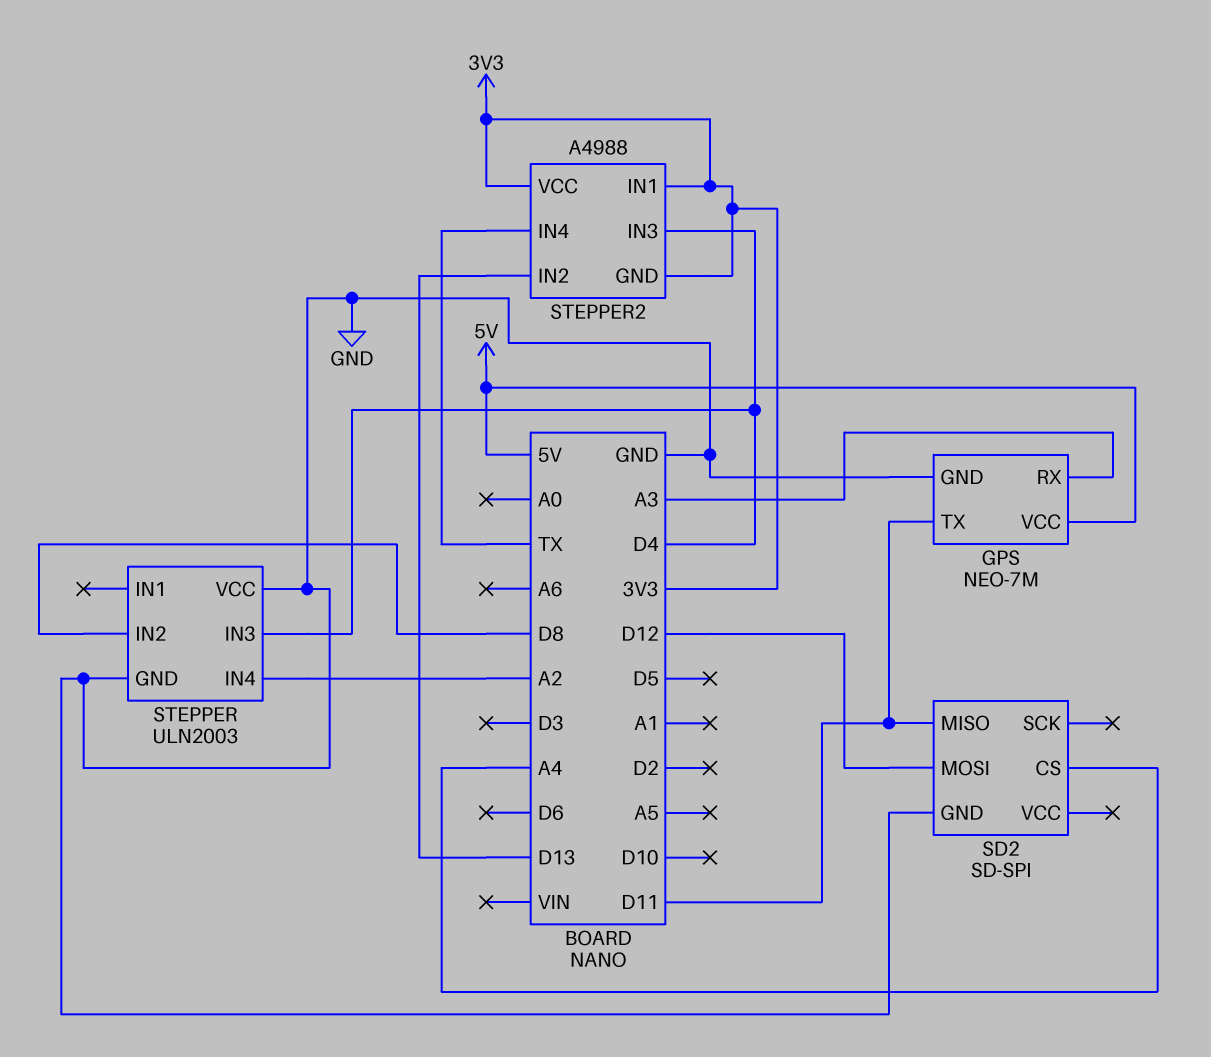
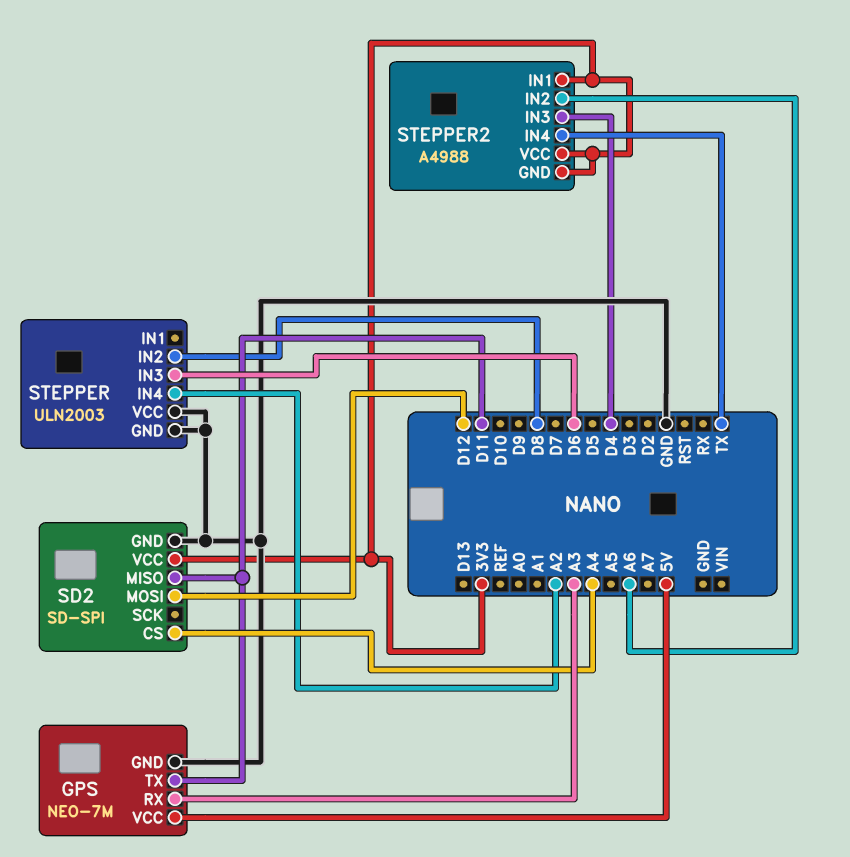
SD2 pin VCC: none -> 3V3
STEPPER pin IN3: D4 -> D6
STEPPER2 pin IN2: D13 -> A6

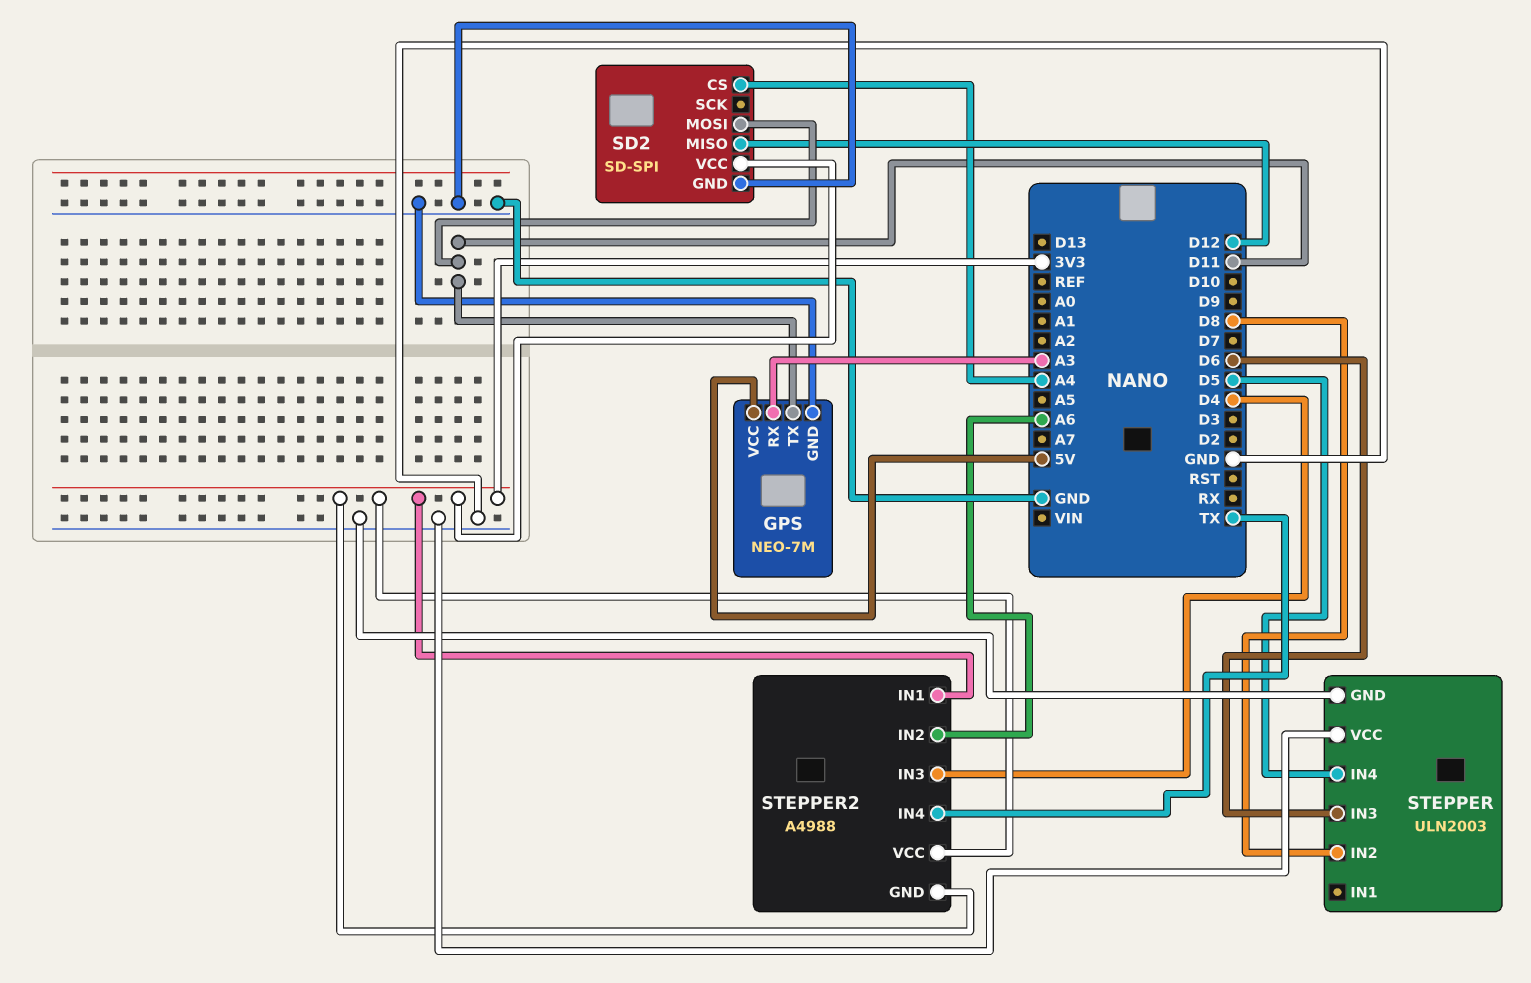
SD2 pin MISO: D11 -> D12
SD2 pin MOSI: D12 -> D11
STEPPER pin IN4: A2 -> D5

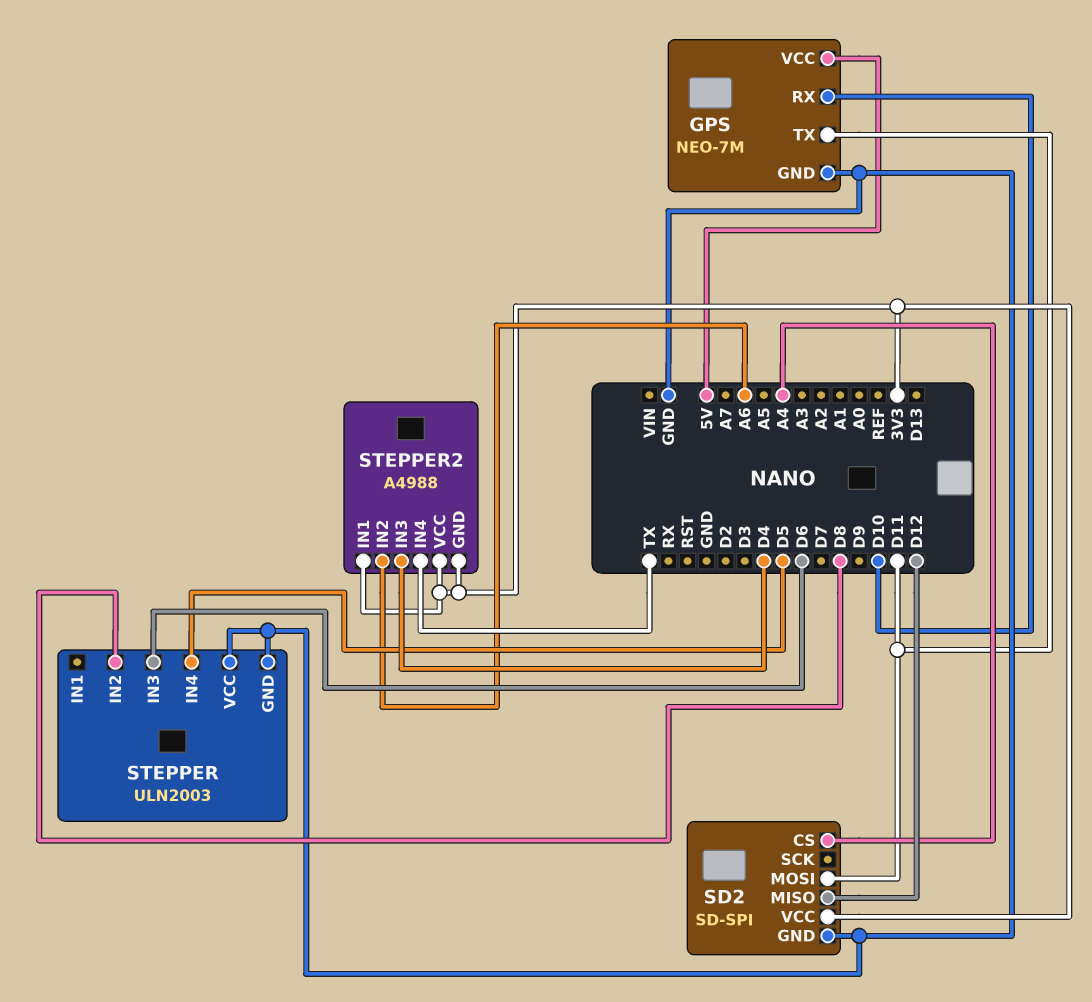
GPS pin RX: A3 -> D10

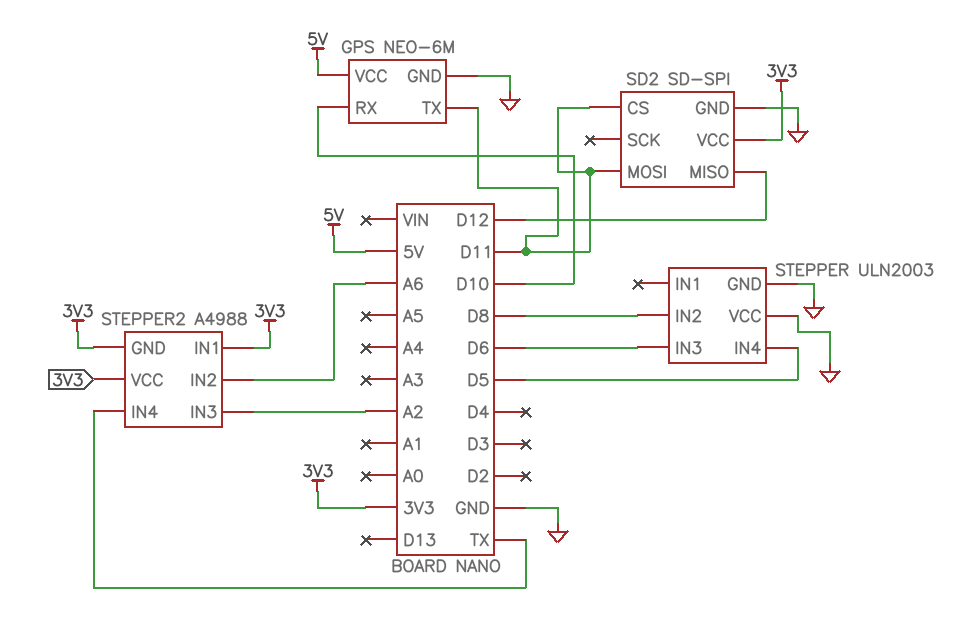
GPS: NEO-7M -> NEO-6M
SD2 pin CS: A4 -> D11
STEPPER2 pin IN3: D4 -> A2

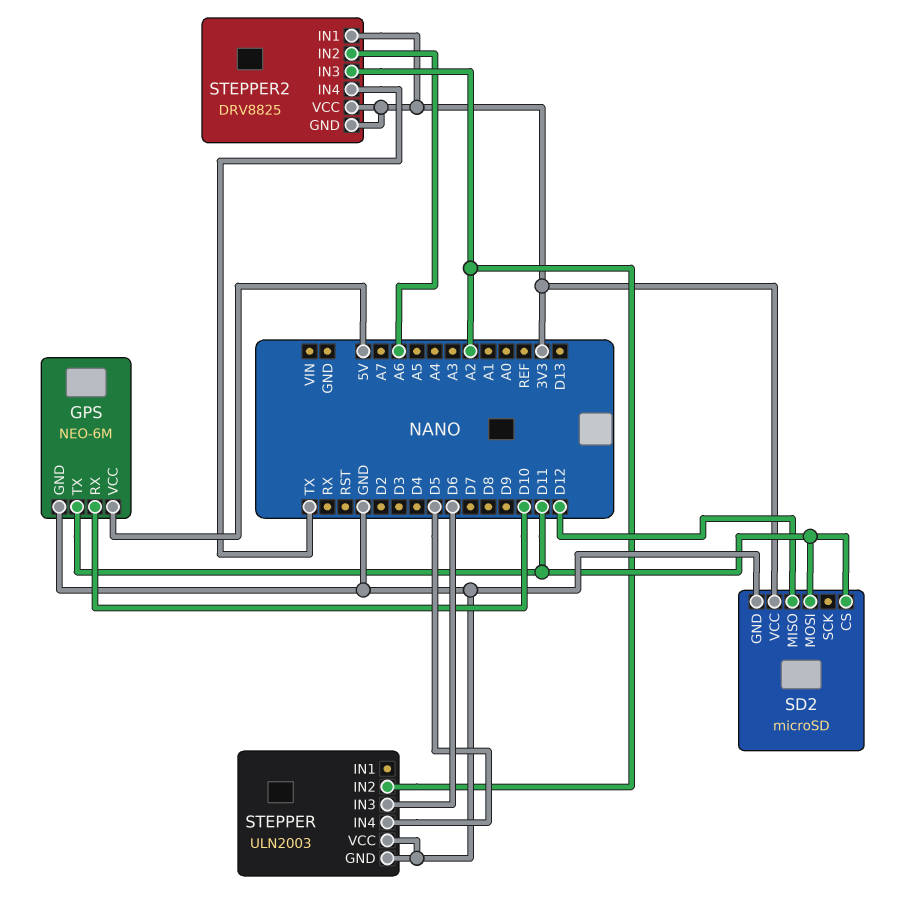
SD2: SD-SPI -> microSD
STEPPER pin IN2: D8 -> A2
STEPPER2: A4988 -> DRV8825

